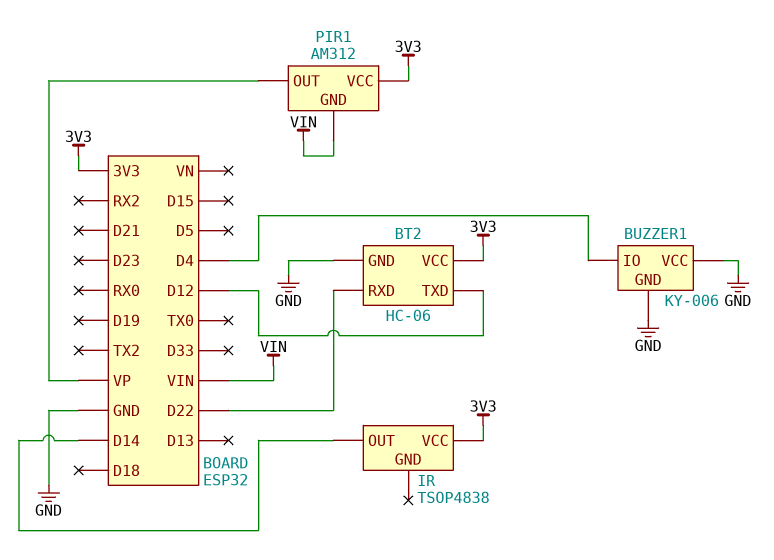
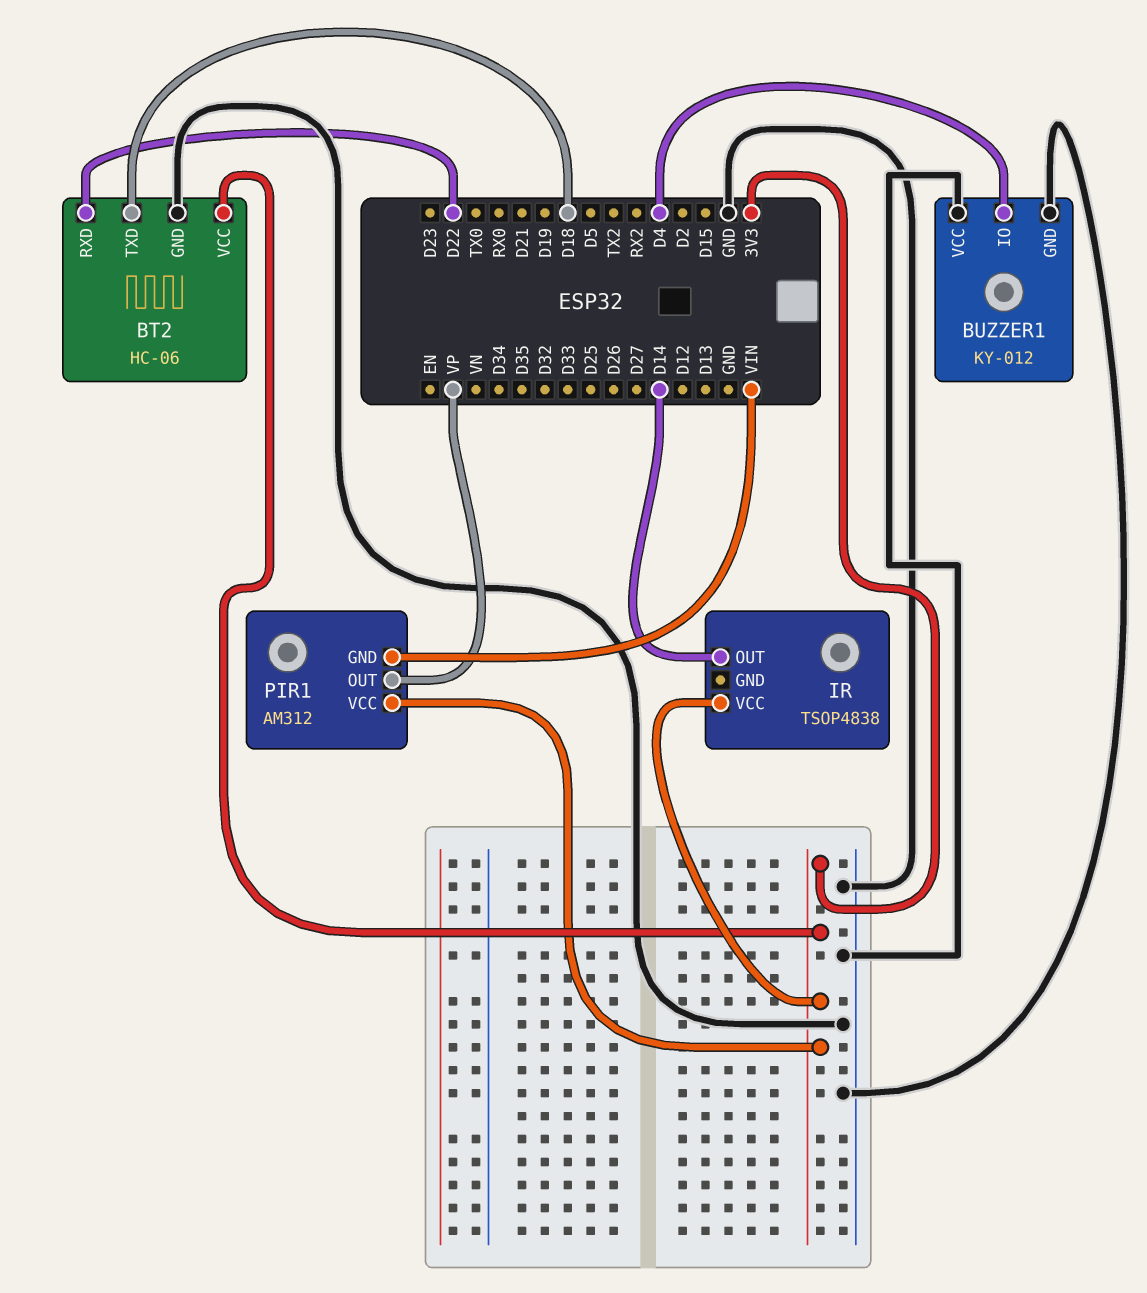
BT2 pin TXD: D12 -> D18
BUZZER1: KY-006 -> KY-012

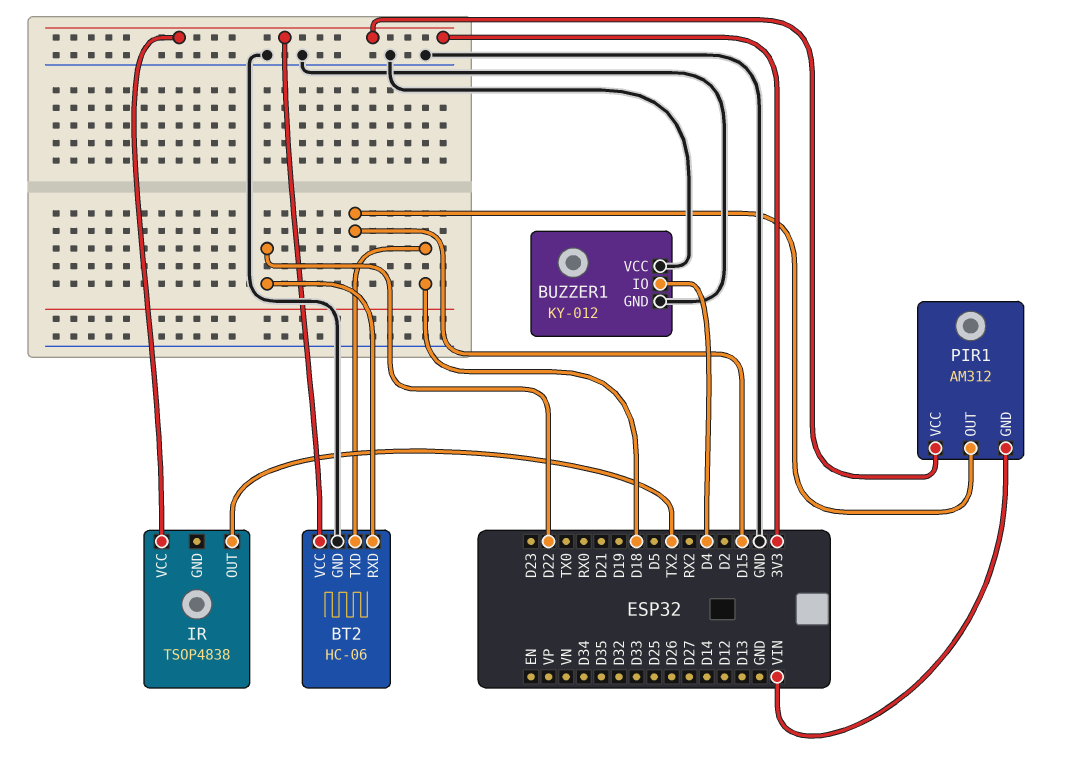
IR pin OUT: D14 -> TX2
PIR1 pin OUT: VP -> D15

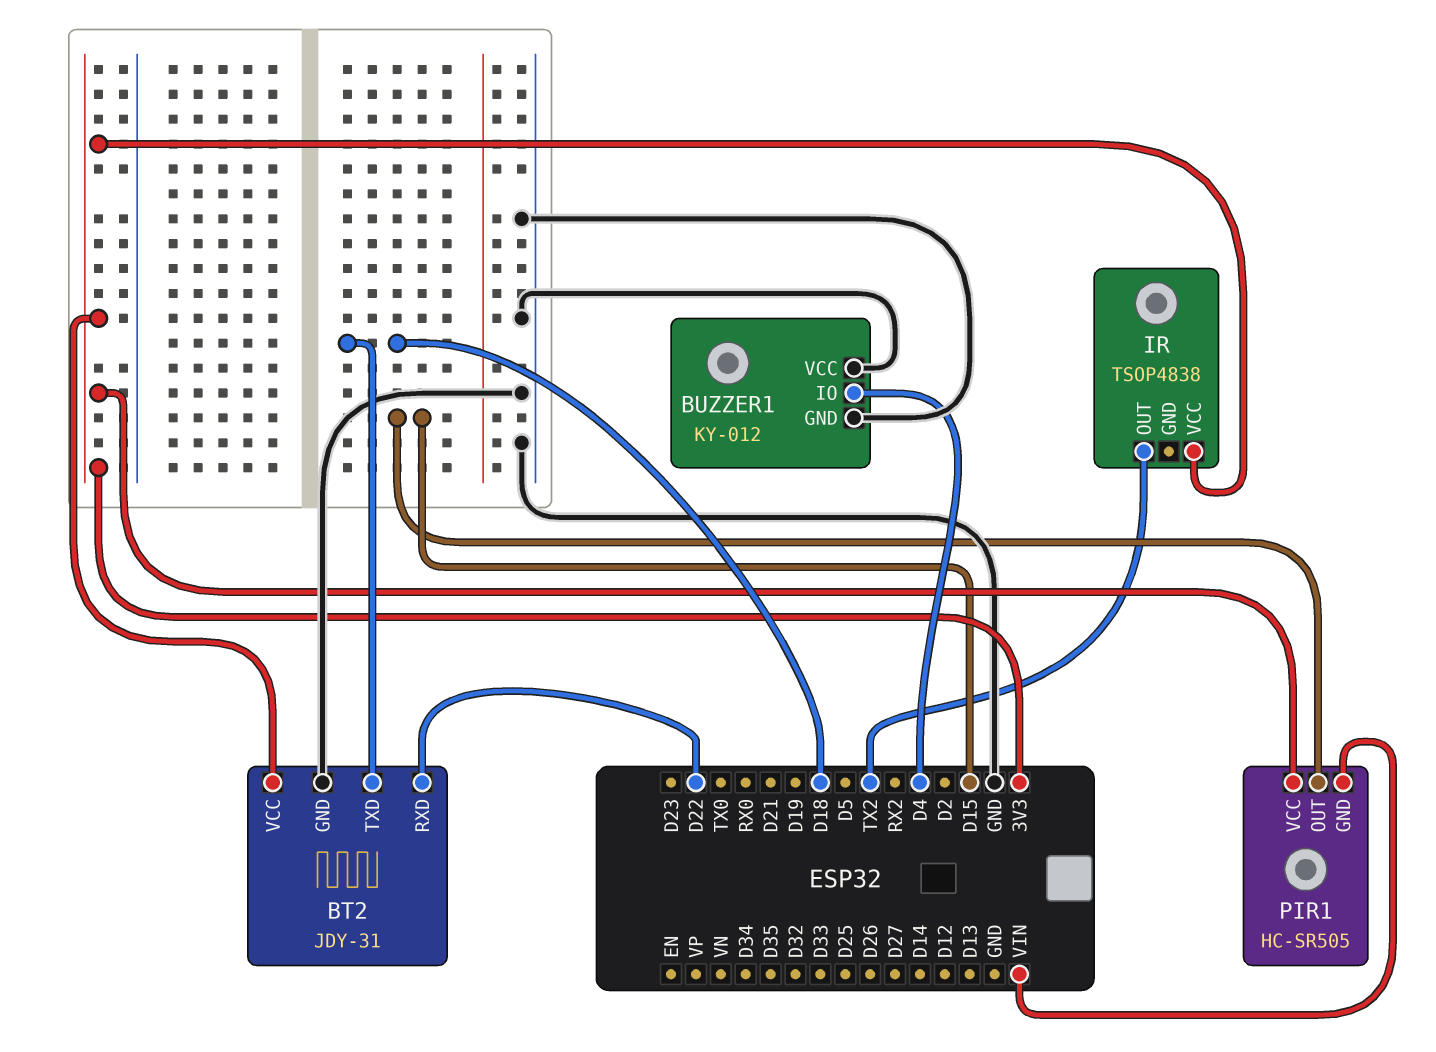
BT2: HC-06 -> JDY-31
PIR1: AM312 -> HC-SR505

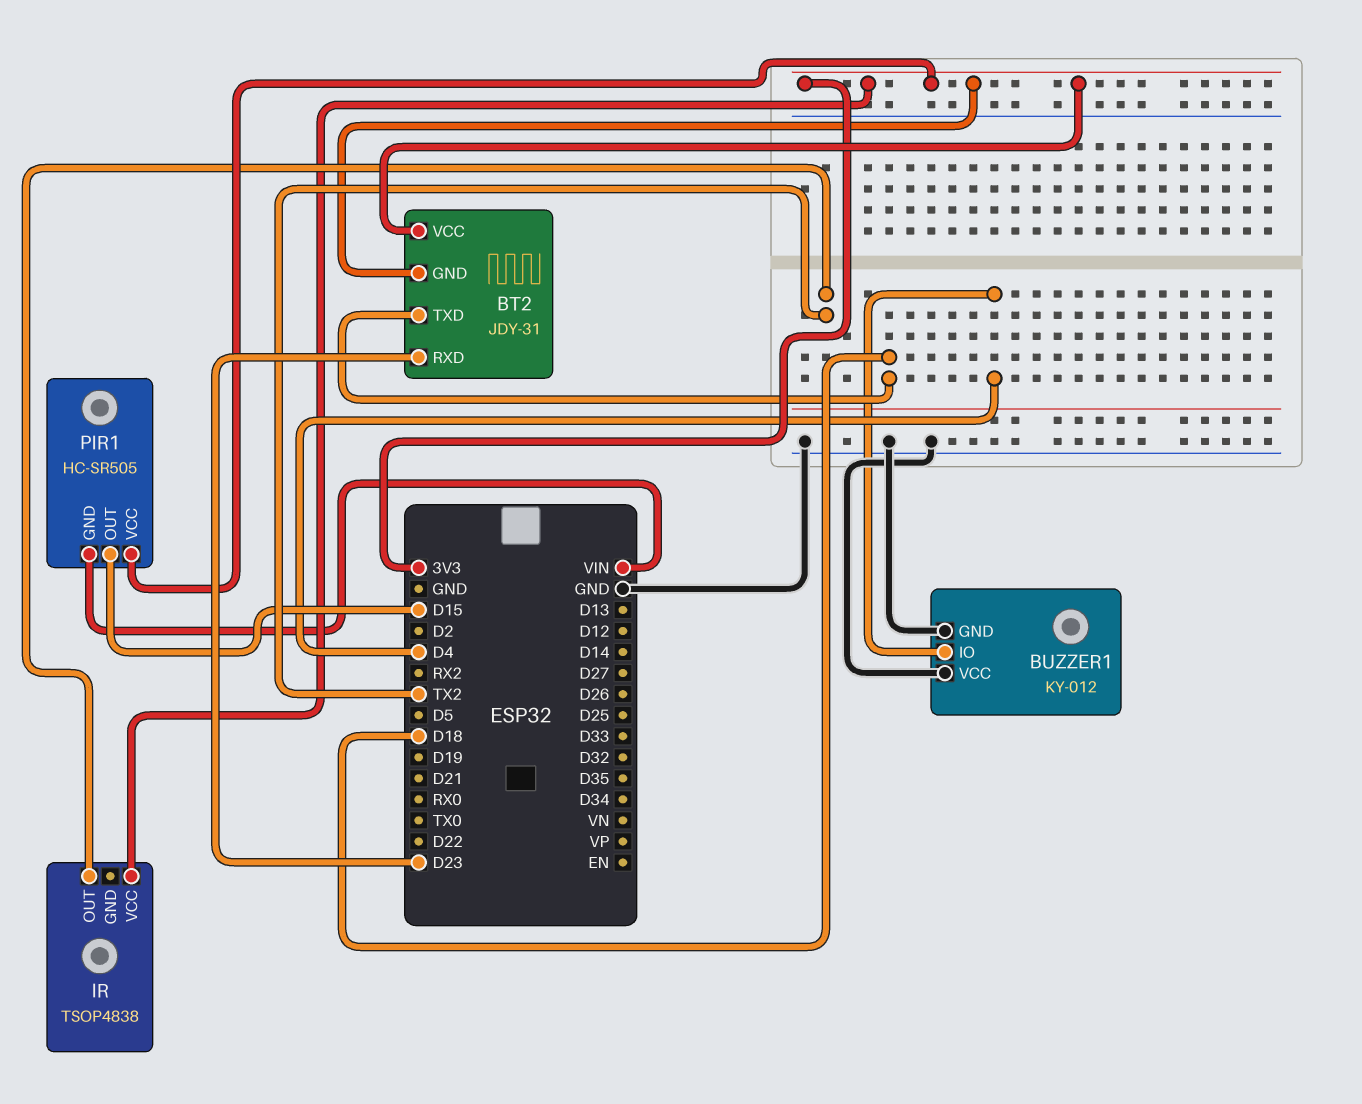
BT2 pin GND: GND -> 3V3
BT2 pin RXD: D22 -> D23

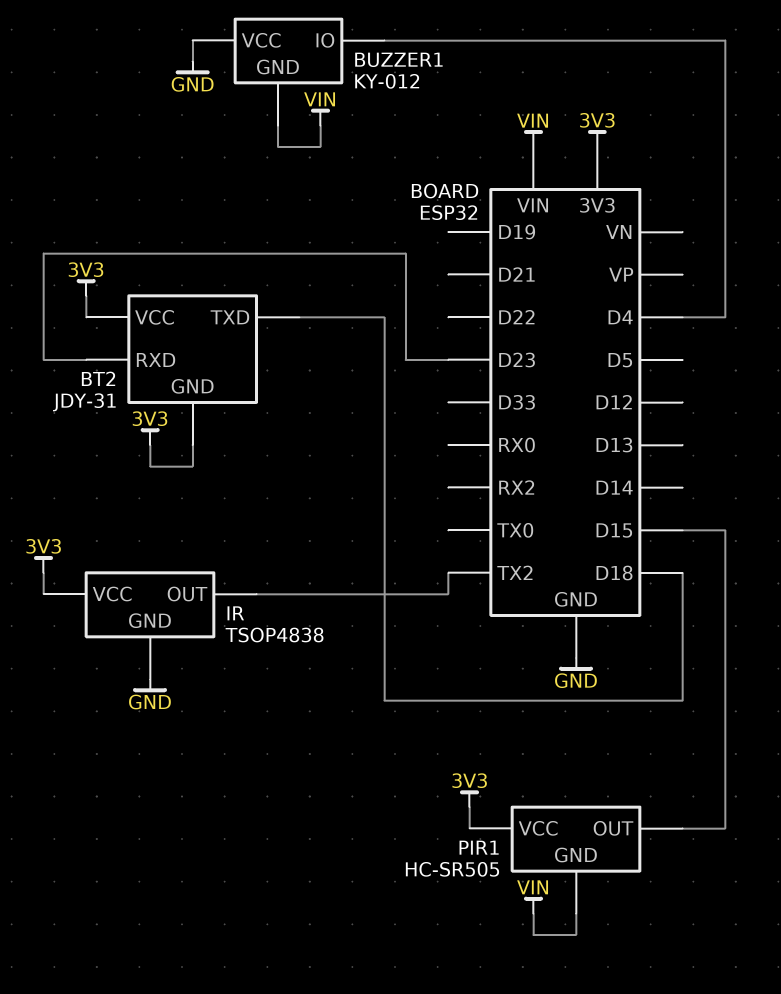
BUZZER1 pin GND: GND -> VIN
IR pin GND: none -> GND

